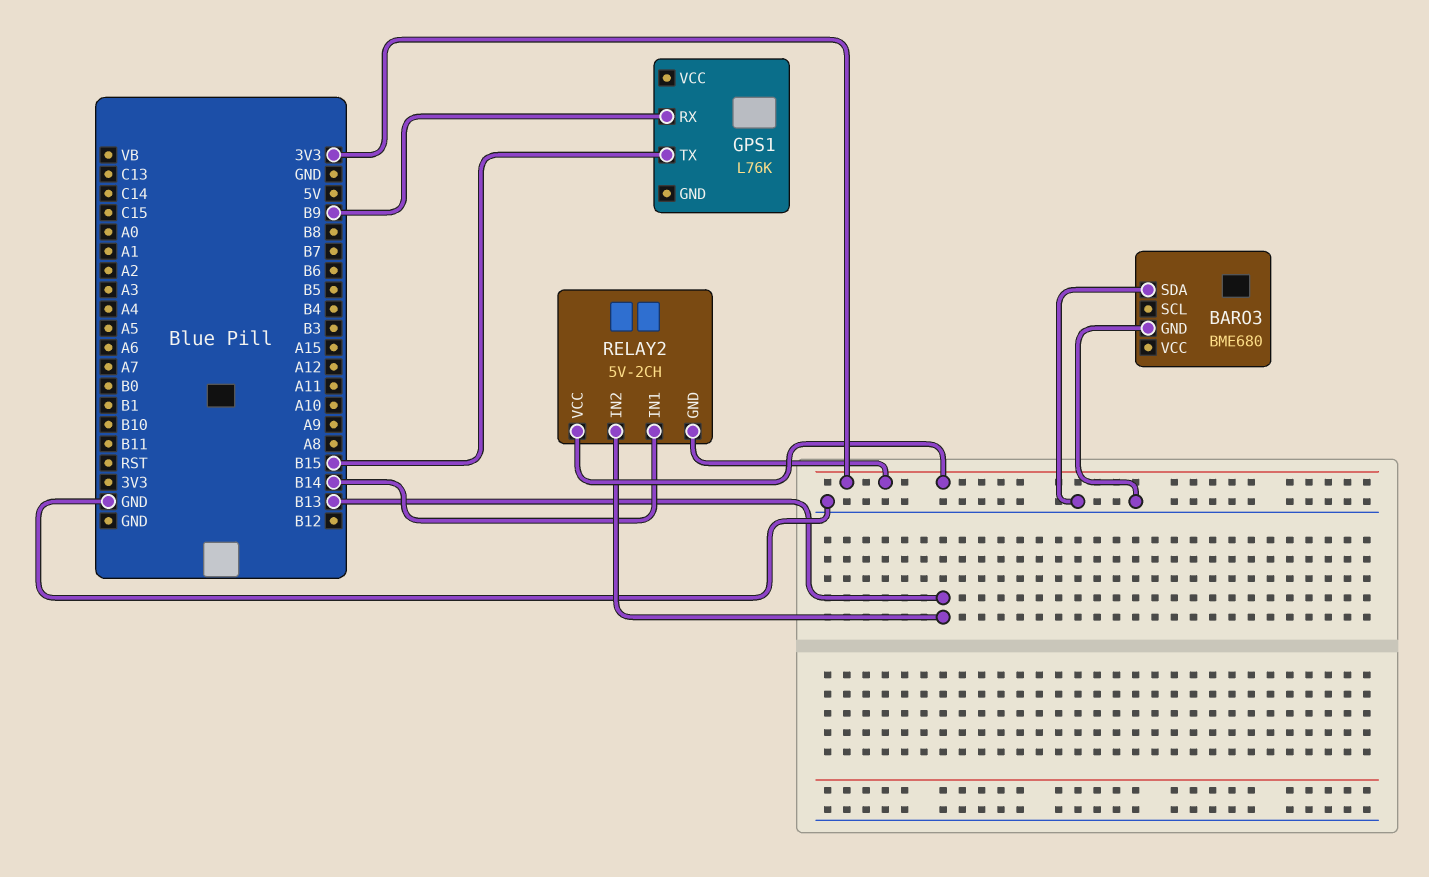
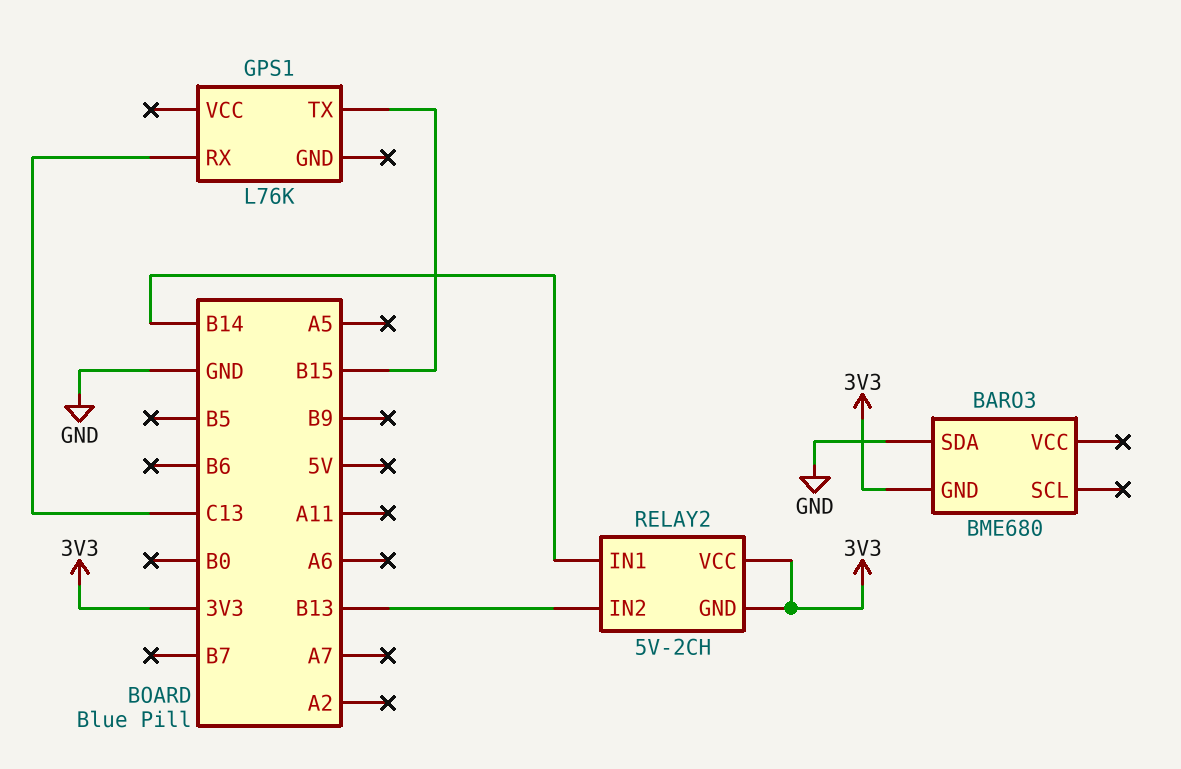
BARO3 pin GND: GND -> 3V3
GPS1 pin RX: B9 -> C13

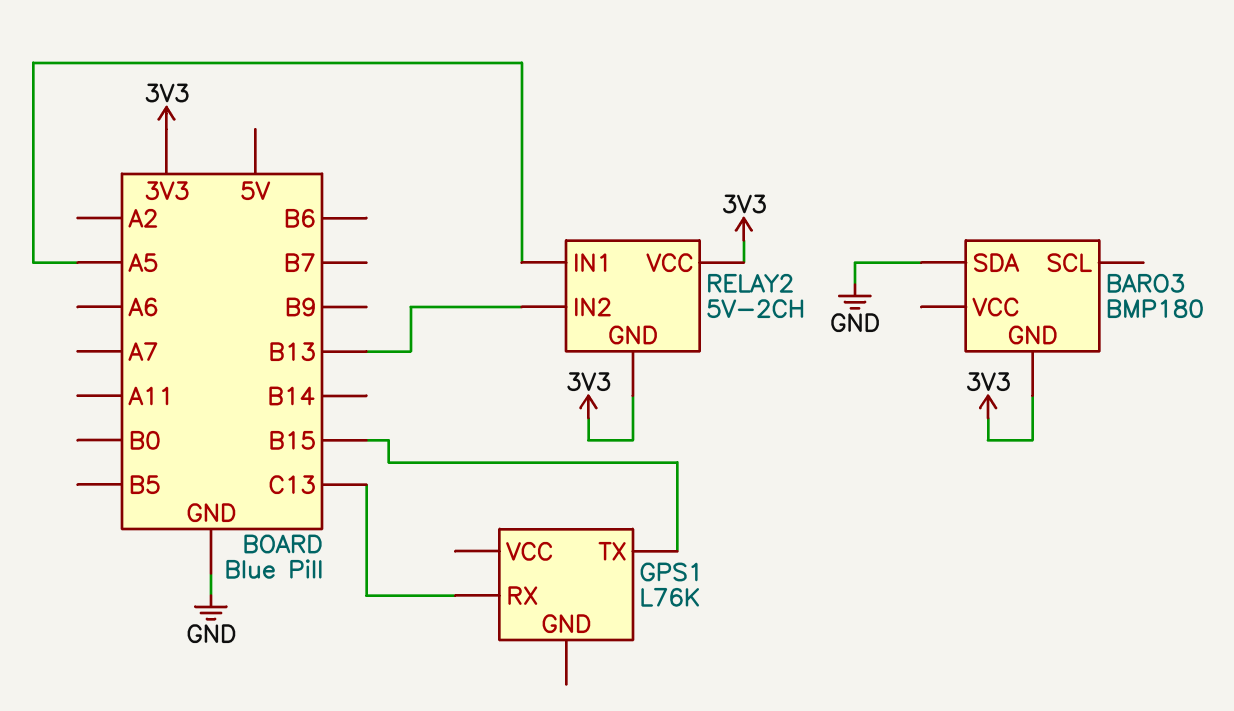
BARO3: BME680 -> BMP180
RELAY2 pin IN1: B14 -> A5

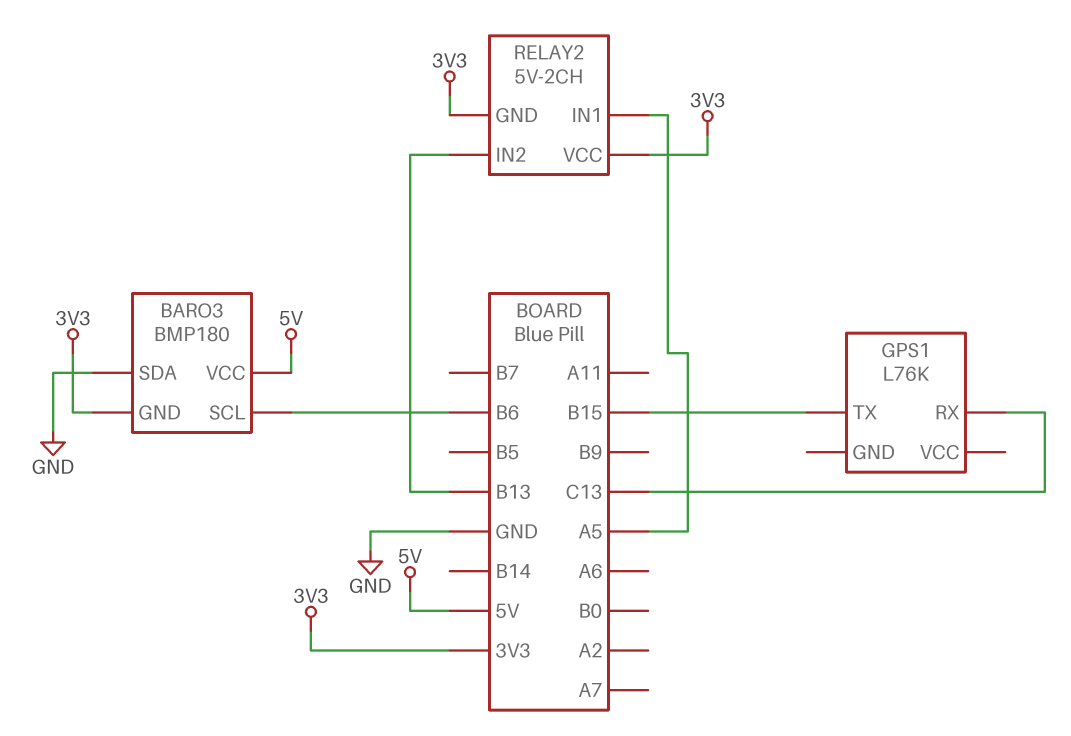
BARO3 pin SCL: none -> B6
BARO3 pin VCC: none -> 5V

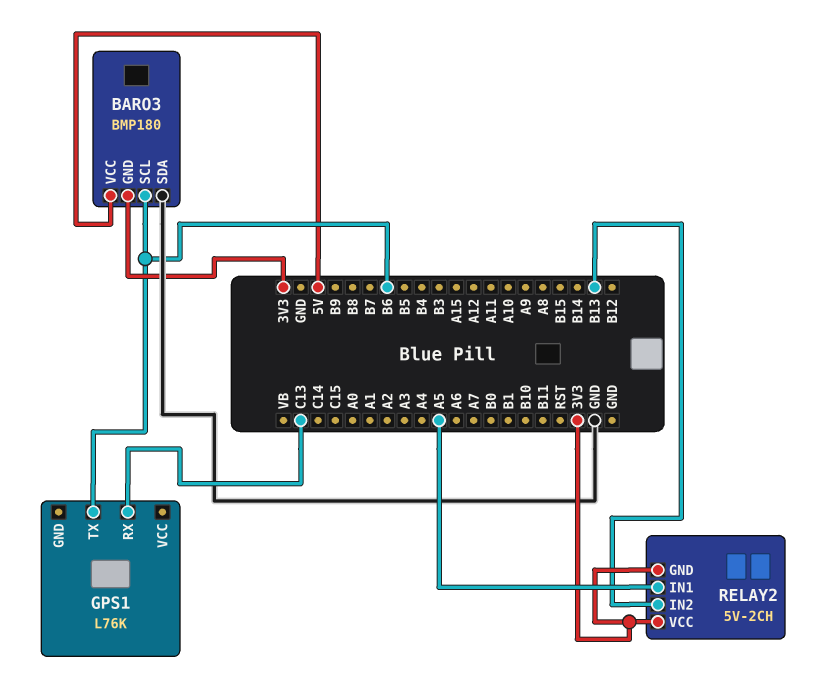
GPS1 pin TX: B15 -> B6

